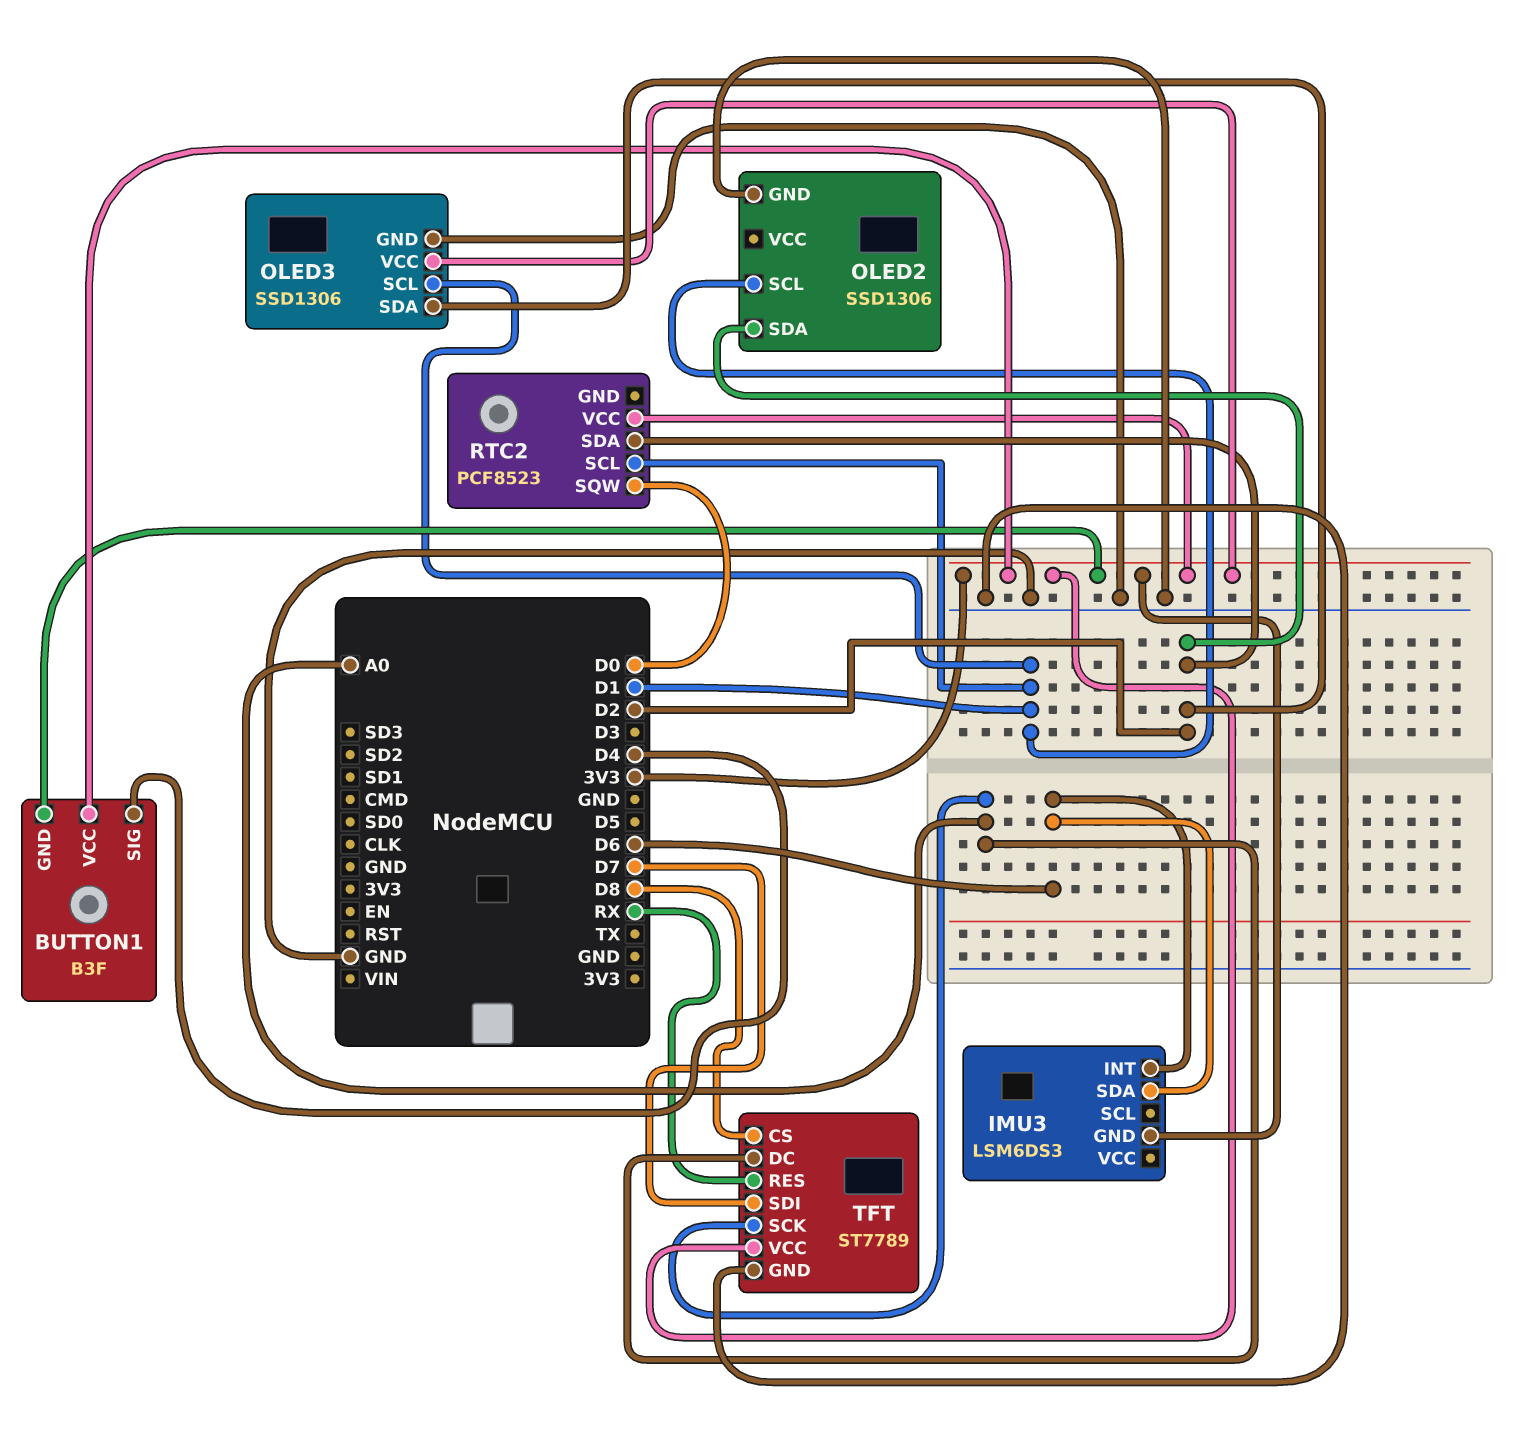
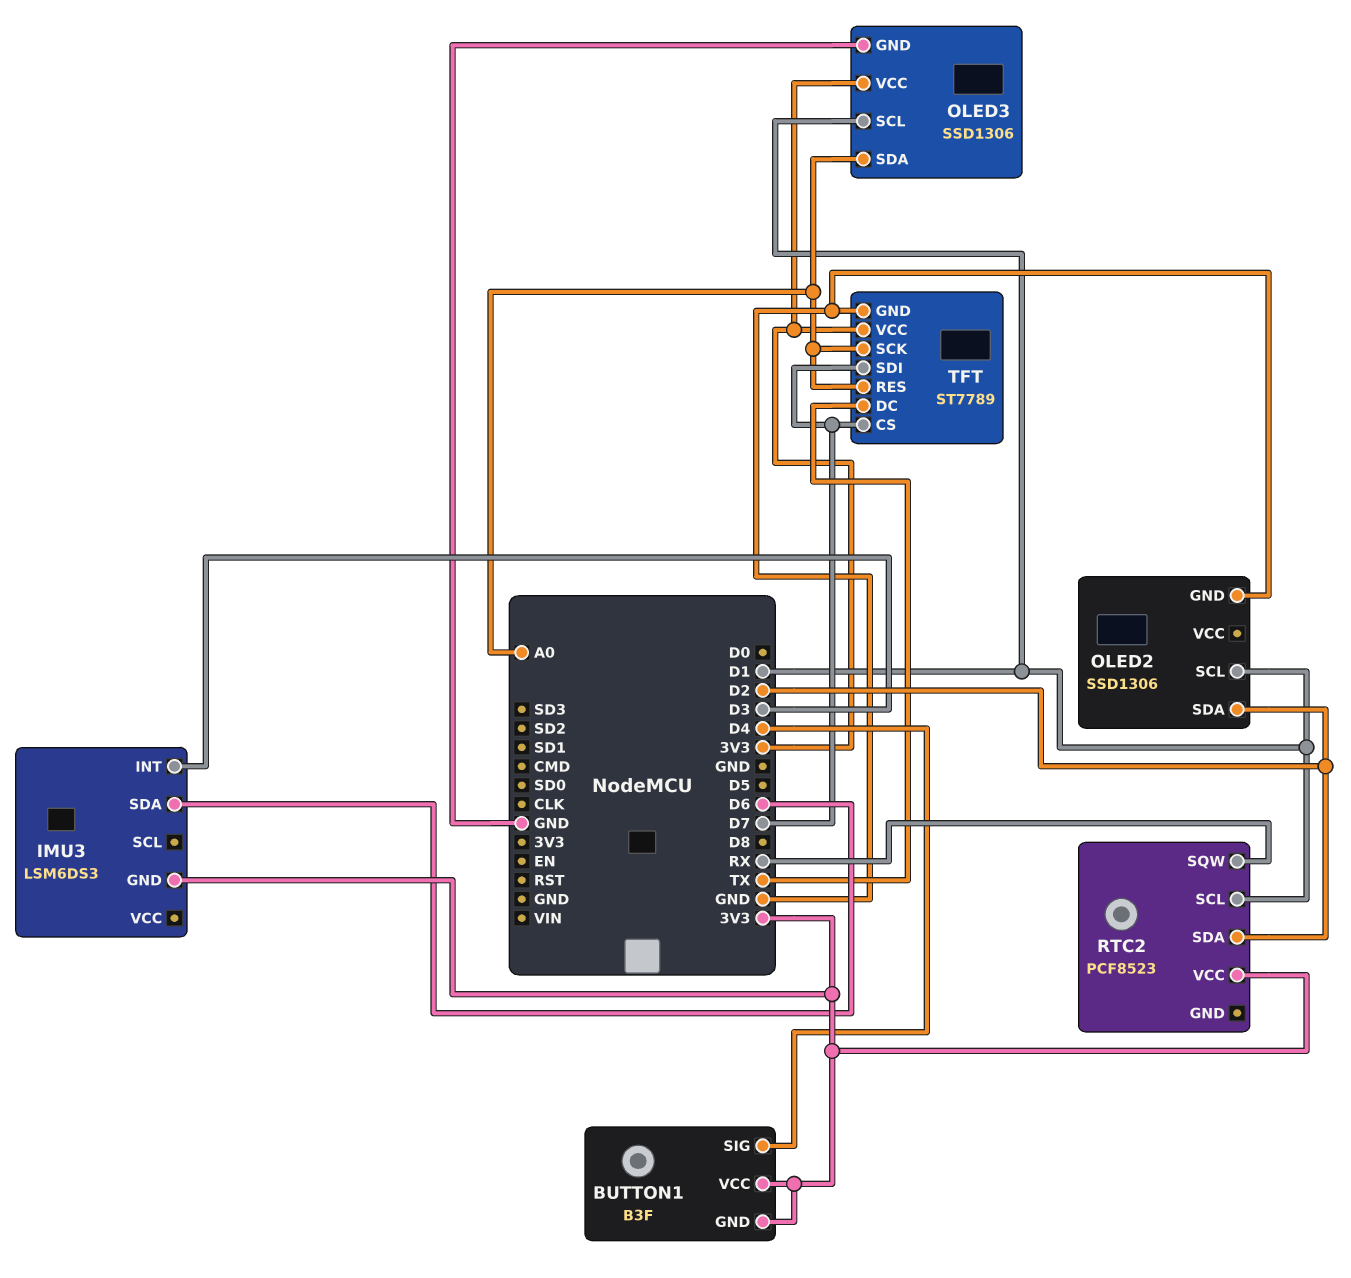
IMU3 pin INT: D6 -> D3
OLED3 pin SDA: D2 -> A0
RTC2 pin SQW: D0 -> RX
TFT pin CS: D8 -> D7
TFT pin DC: A0 -> TX
TFT pin RES: RX -> A0

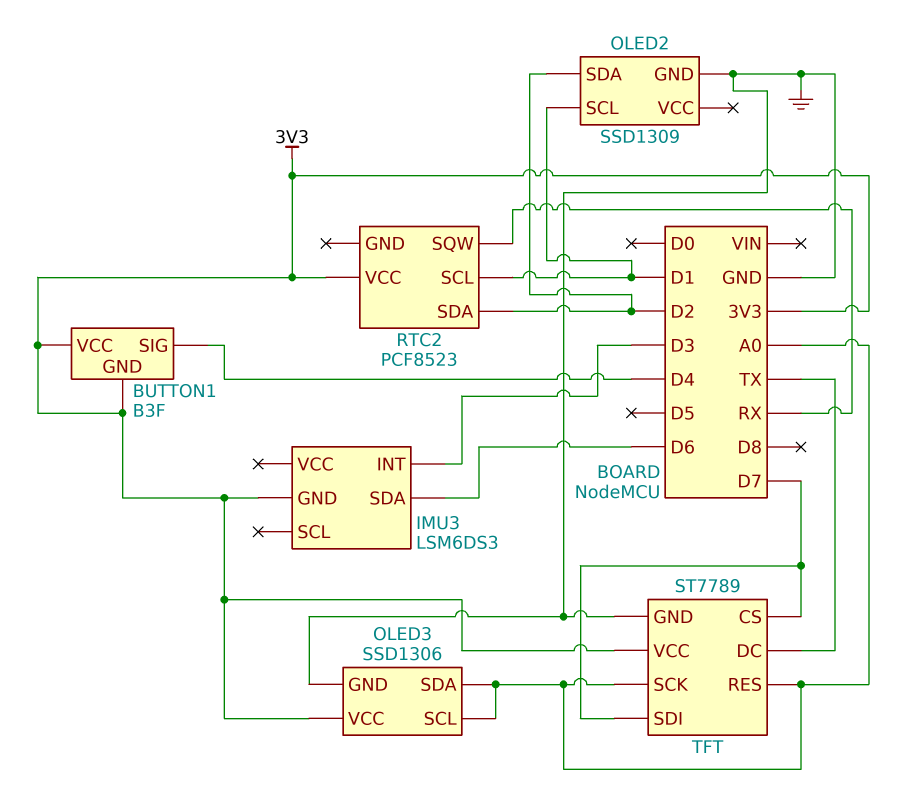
OLED2: SSD1306 -> SSD1309
OLED3 pin SCL: D1 -> A0

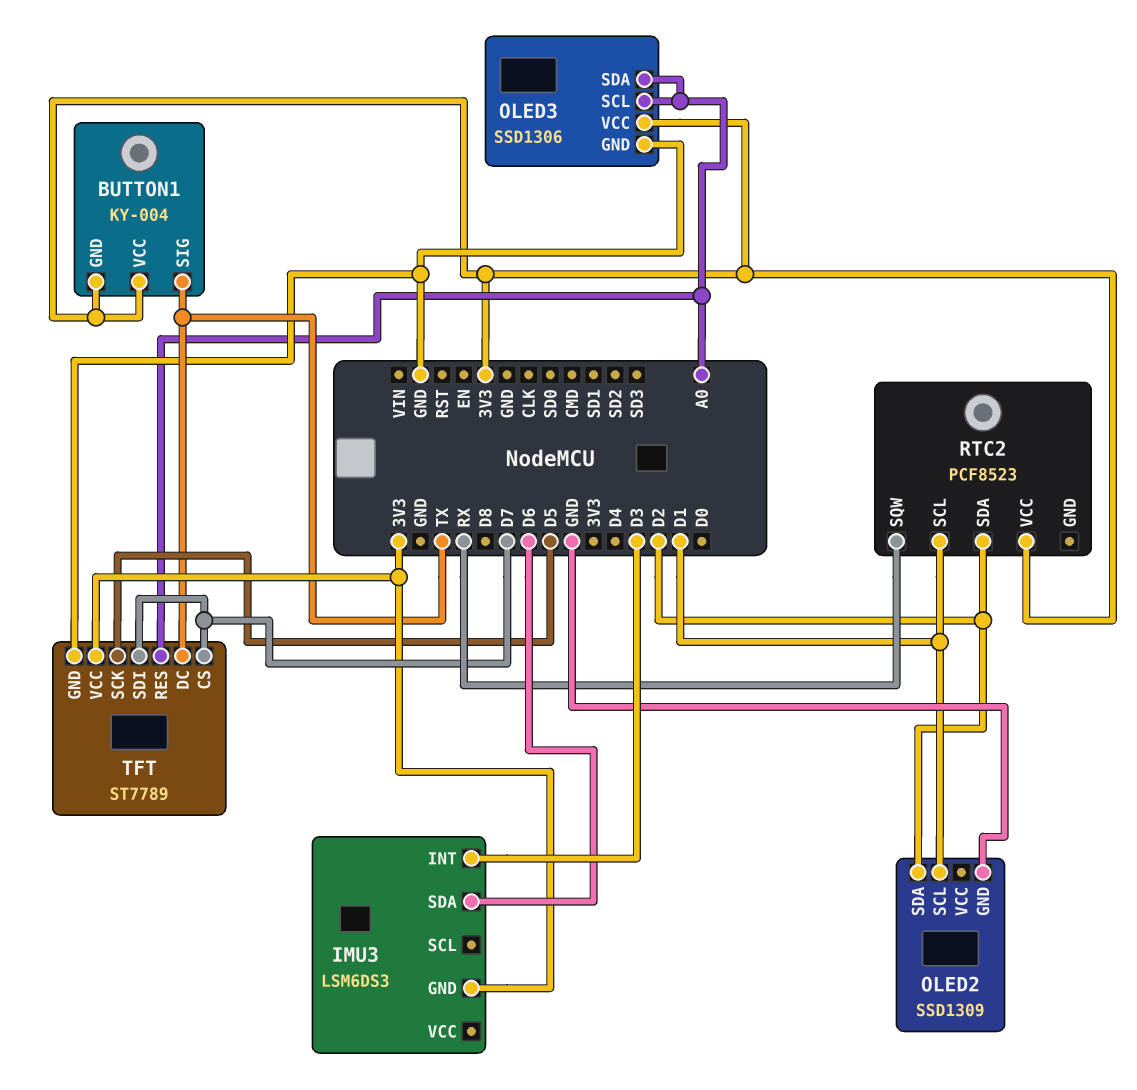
BUTTON1: B3F -> KY-004
BUTTON1 pin SIG: D4 -> TX
TFT pin SCK: A0 -> D5

